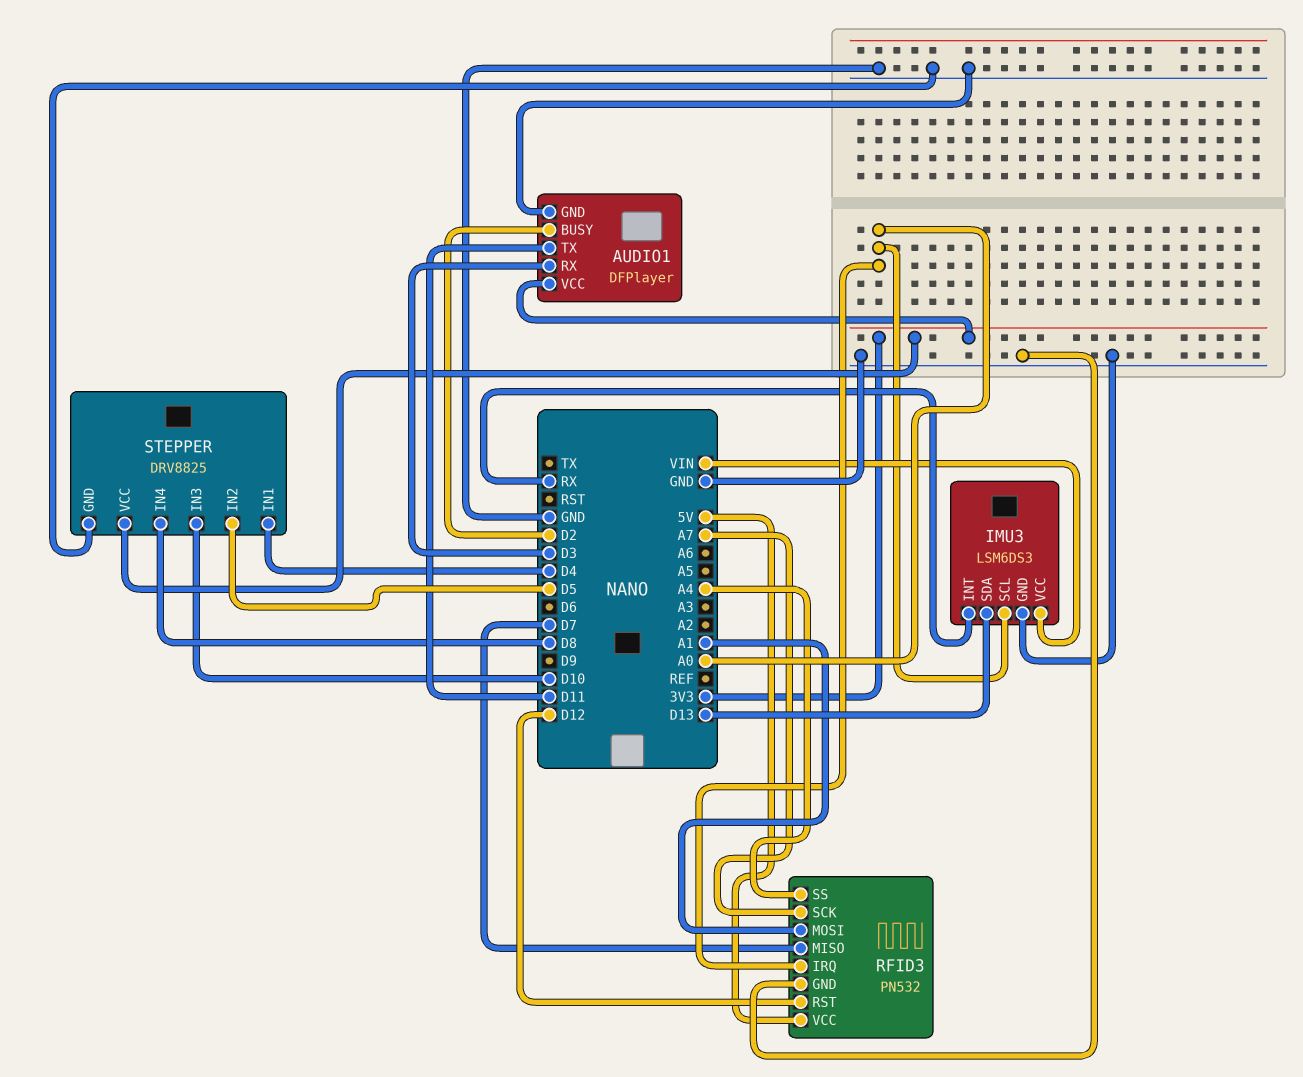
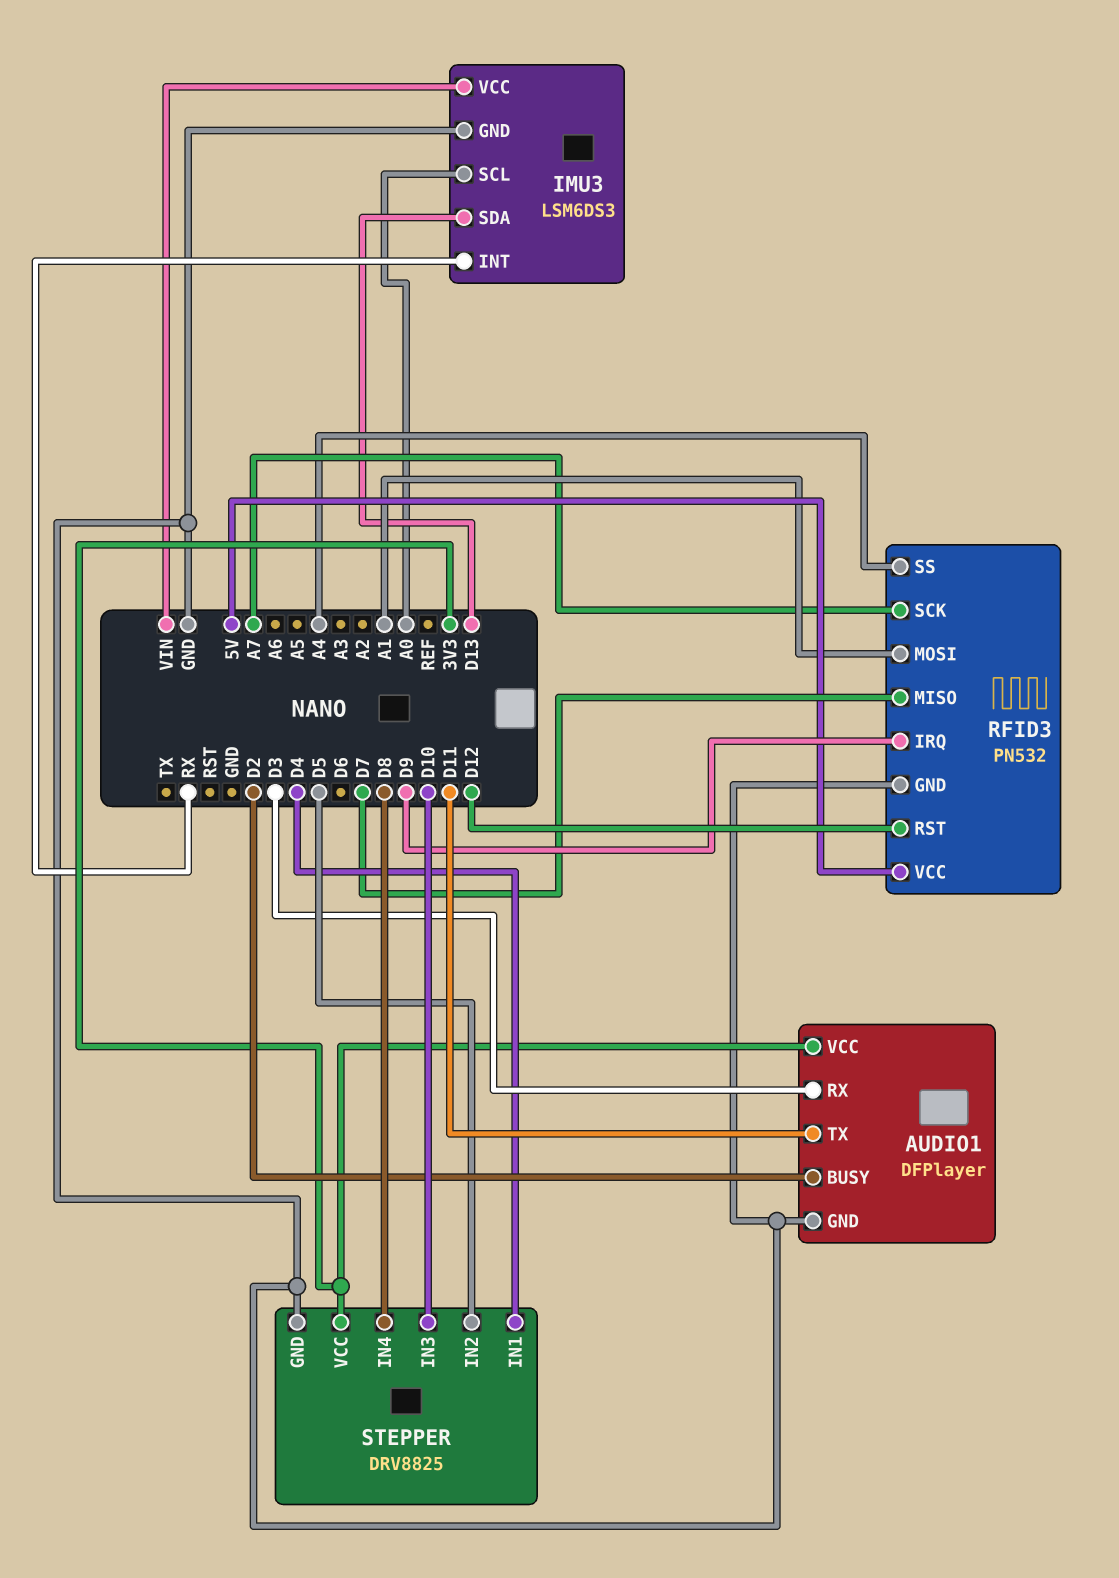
RFID3 pin IRQ: A0 -> D9

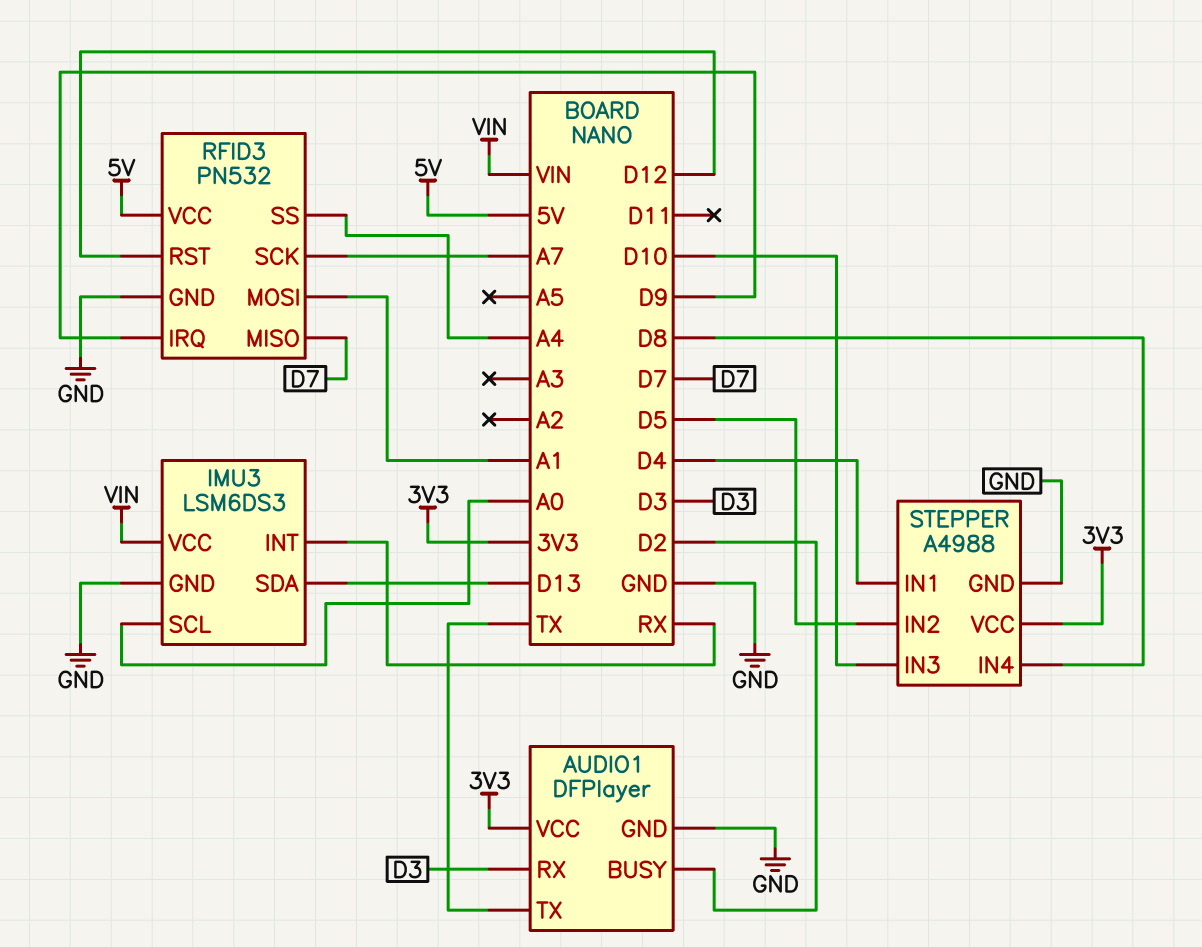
AUDIO1 pin TX: D11 -> TX
STEPPER: DRV8825 -> A4988

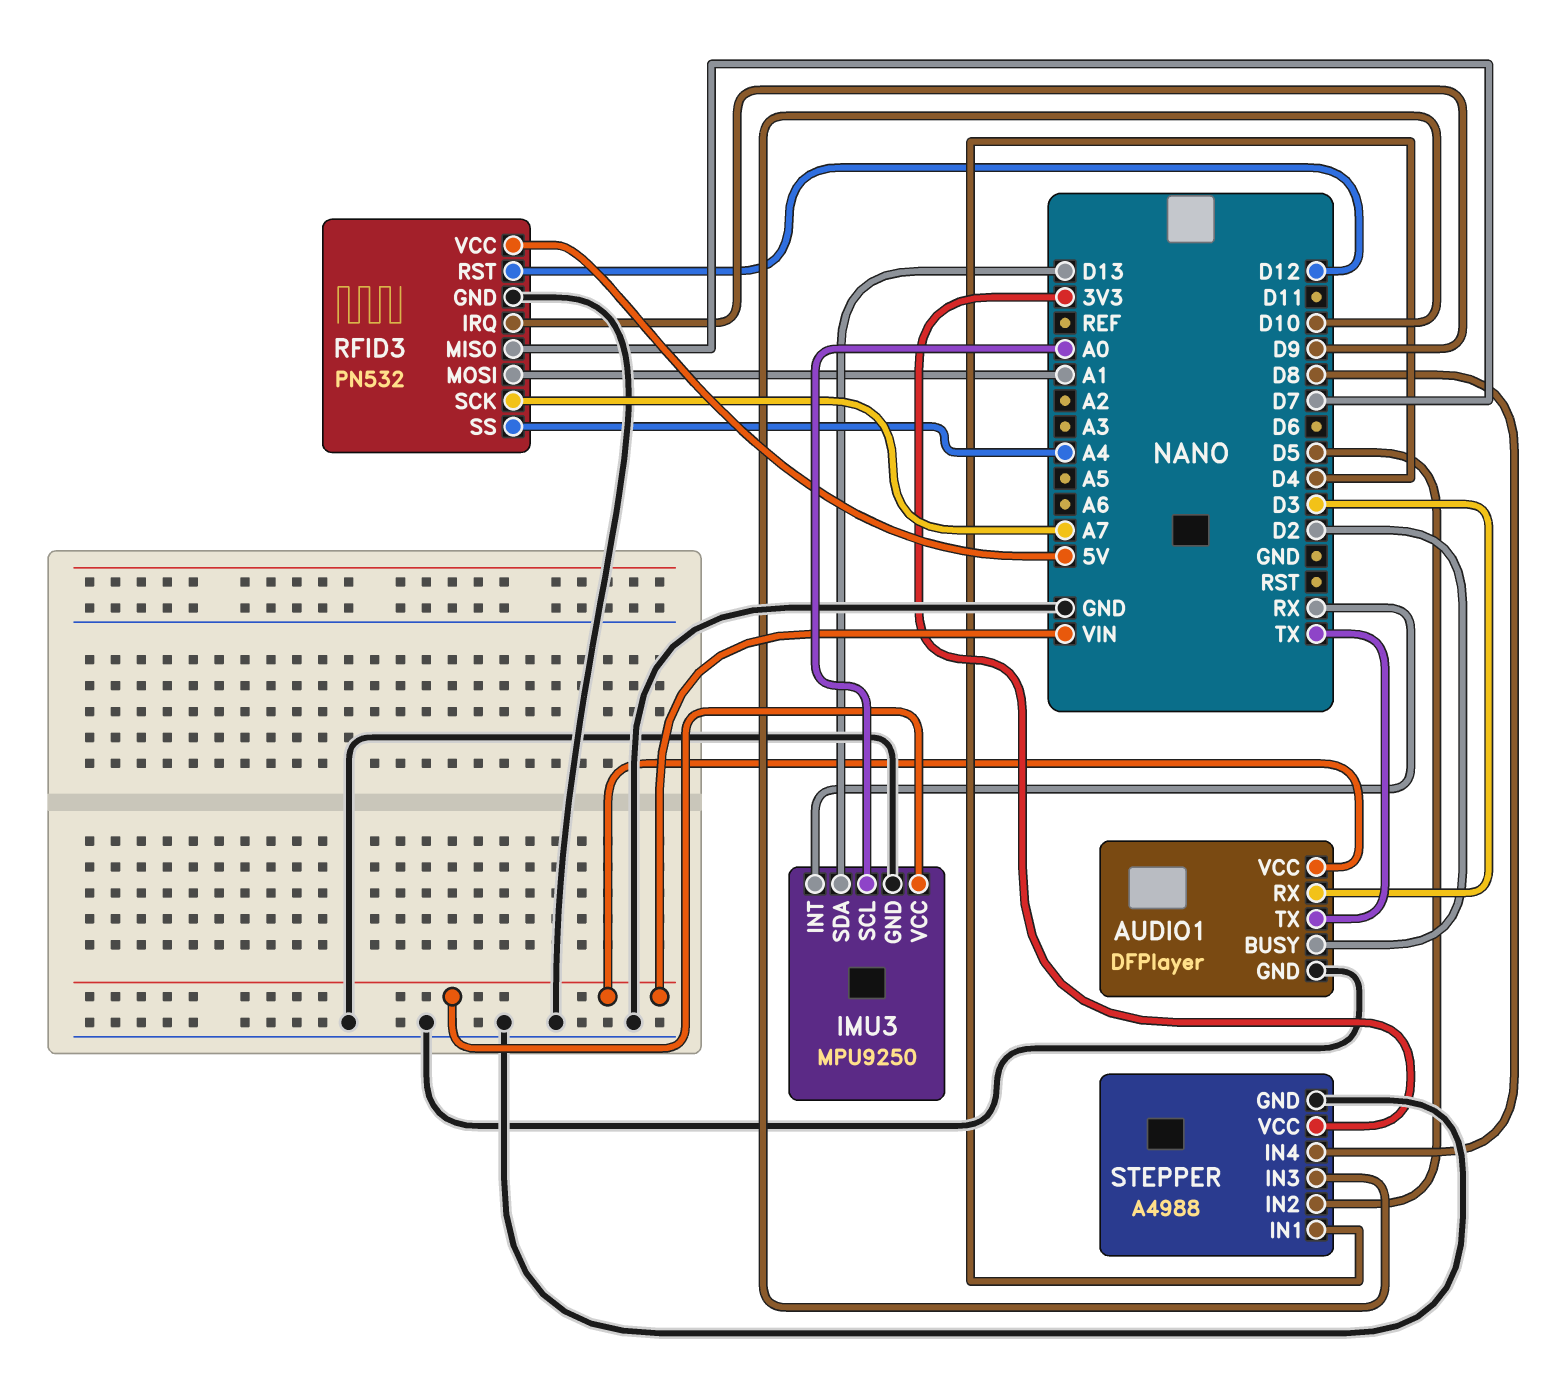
AUDIO1 pin VCC: 3V3 -> VIN
IMU3: LSM6DS3 -> MPU9250

